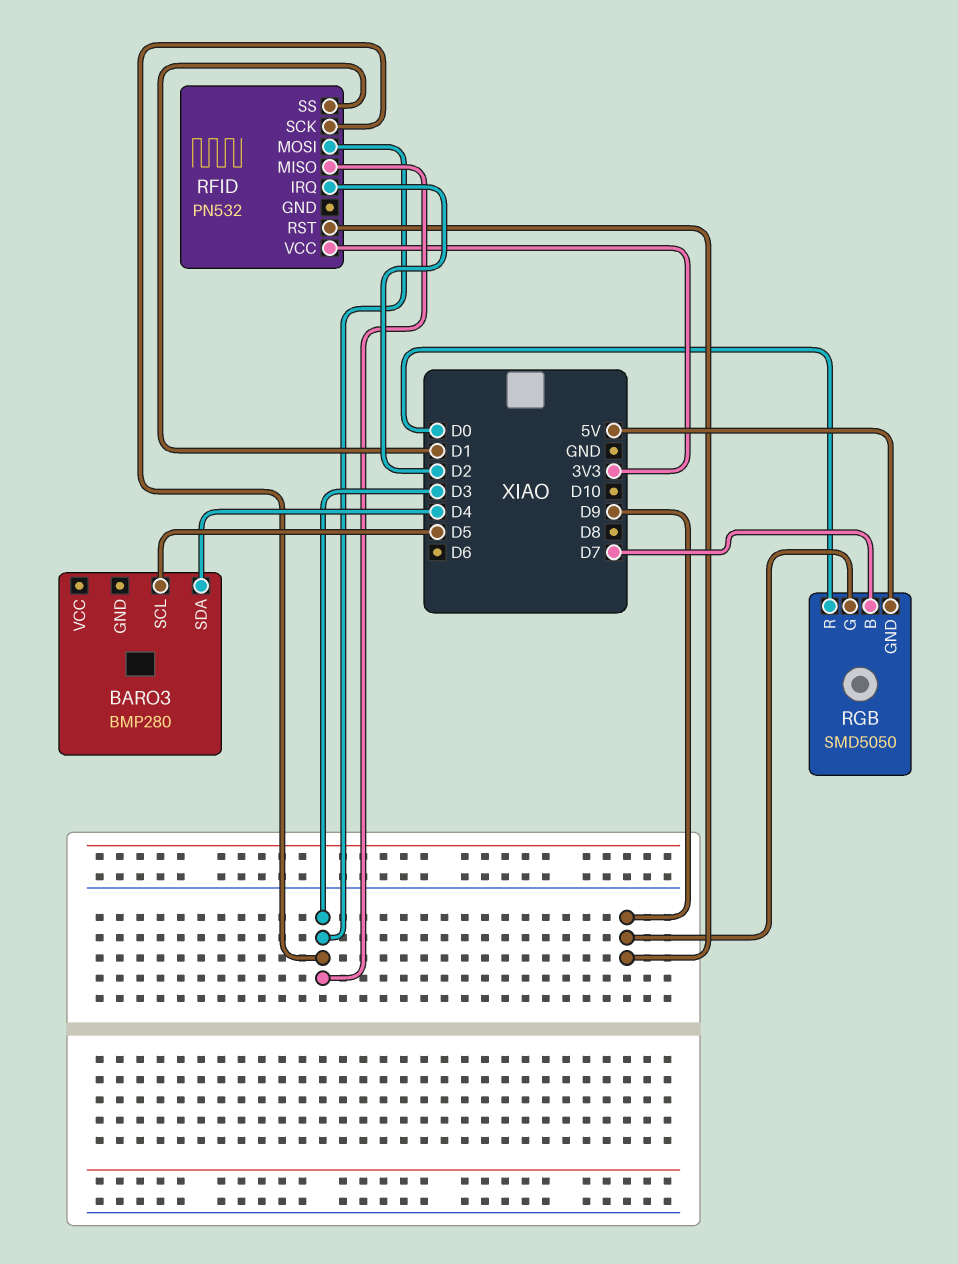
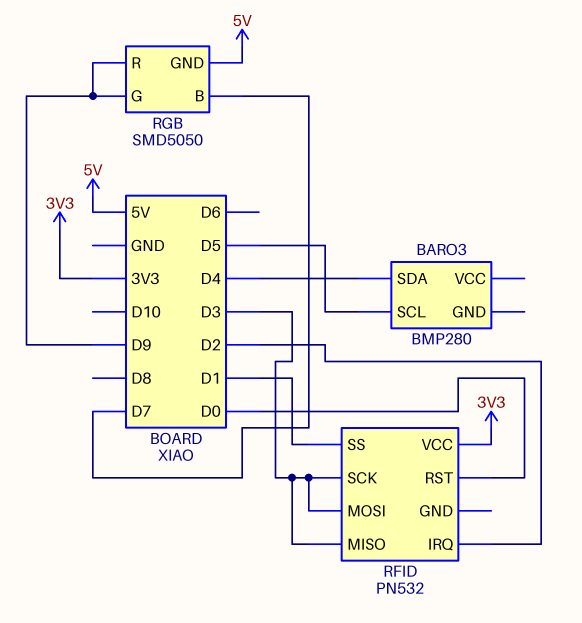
RFID pin RST: D9 -> D0
RGB pin R: D0 -> D9

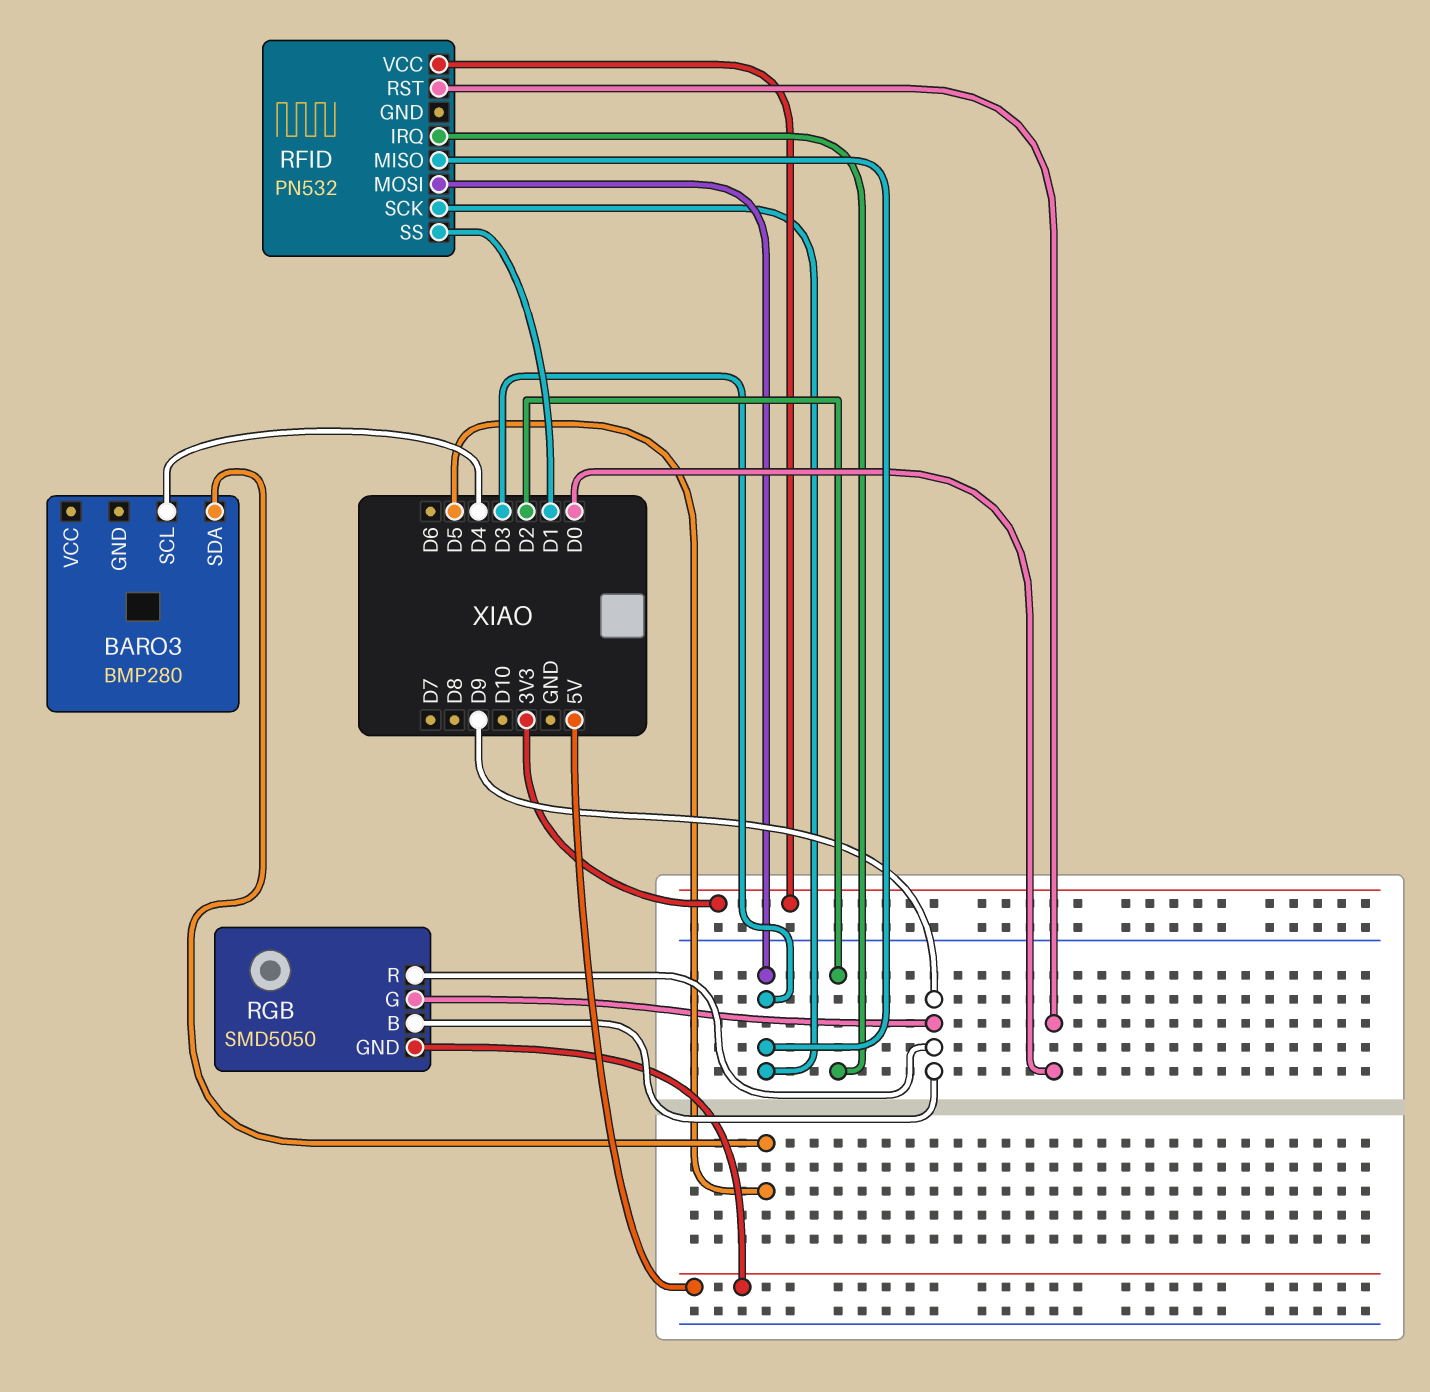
BARO3 pin SCL: D5 -> D4
BARO3 pin SDA: D4 -> D5
RGB pin B: D7 -> D9

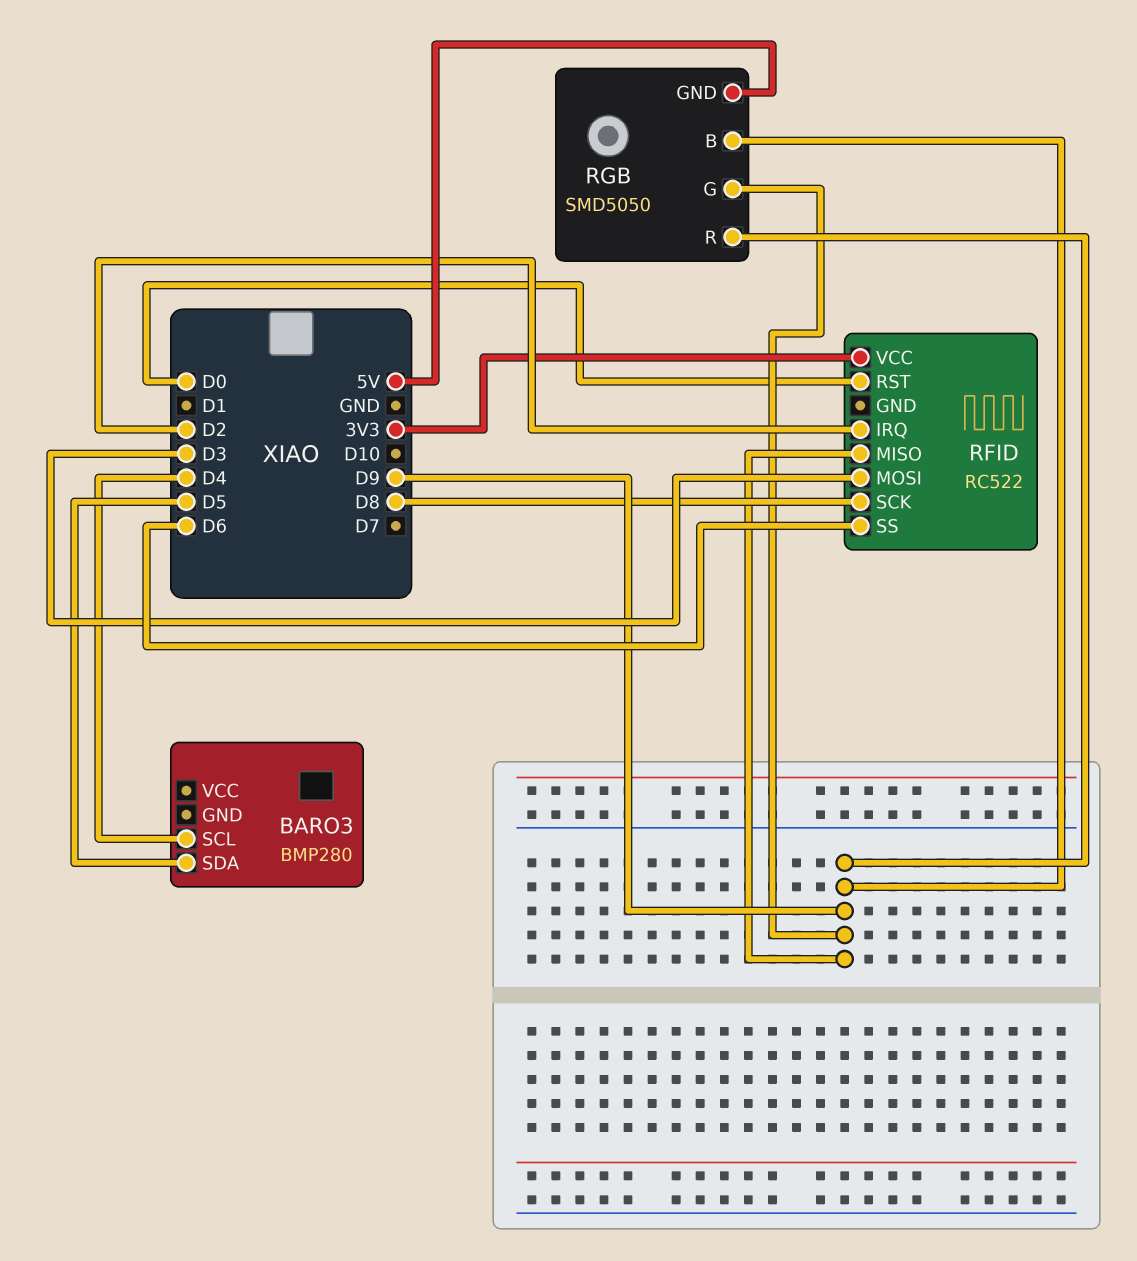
RFID: PN532 -> RC522
RFID pin MISO: D3 -> D9
RFID pin SCK: D3 -> D8
RFID pin SS: D1 -> D6

